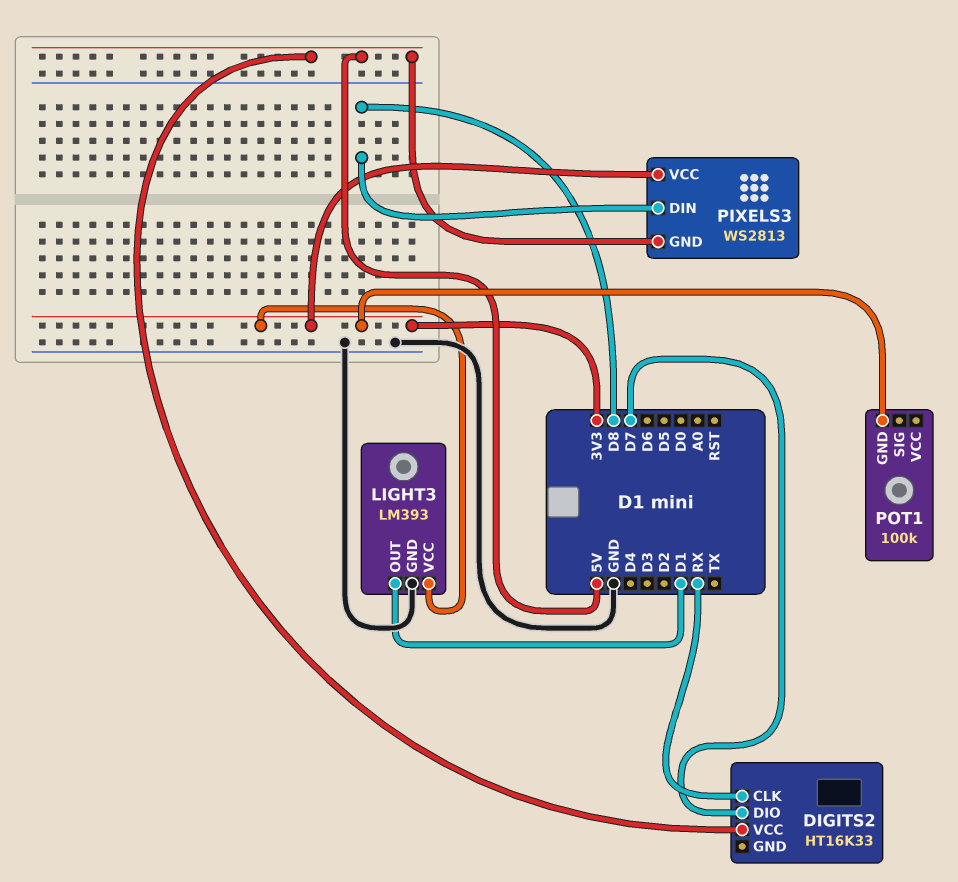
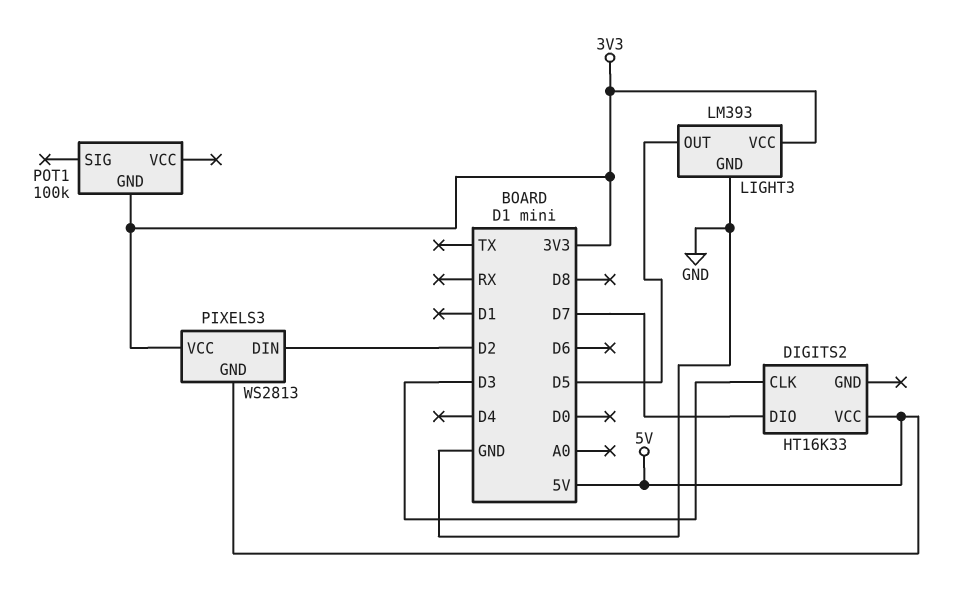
DIGITS2 pin CLK: RX -> D3
LIGHT3 pin OUT: D1 -> D5
PIXELS3 pin DIN: D8 -> D2

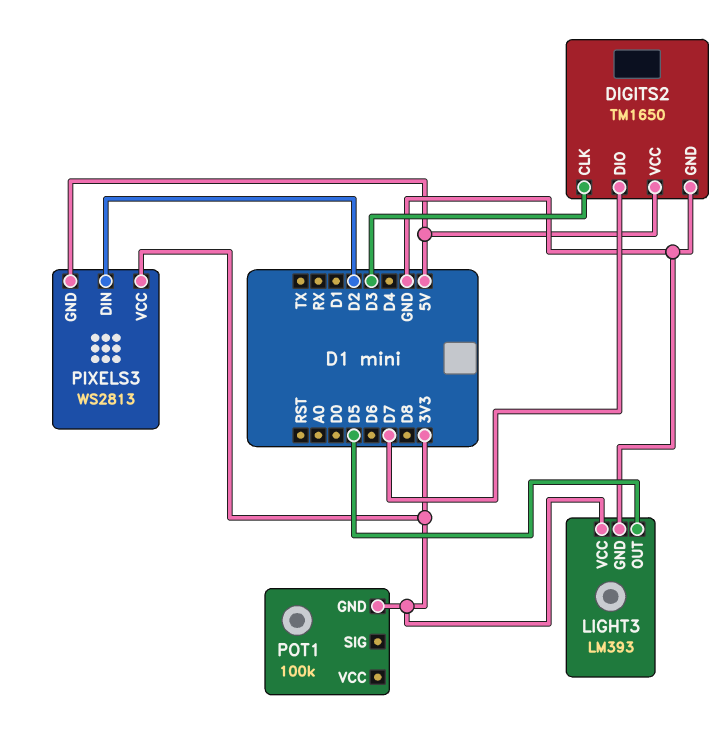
DIGITS2: HT16K33 -> TM1650
DIGITS2 pin GND: none -> GND

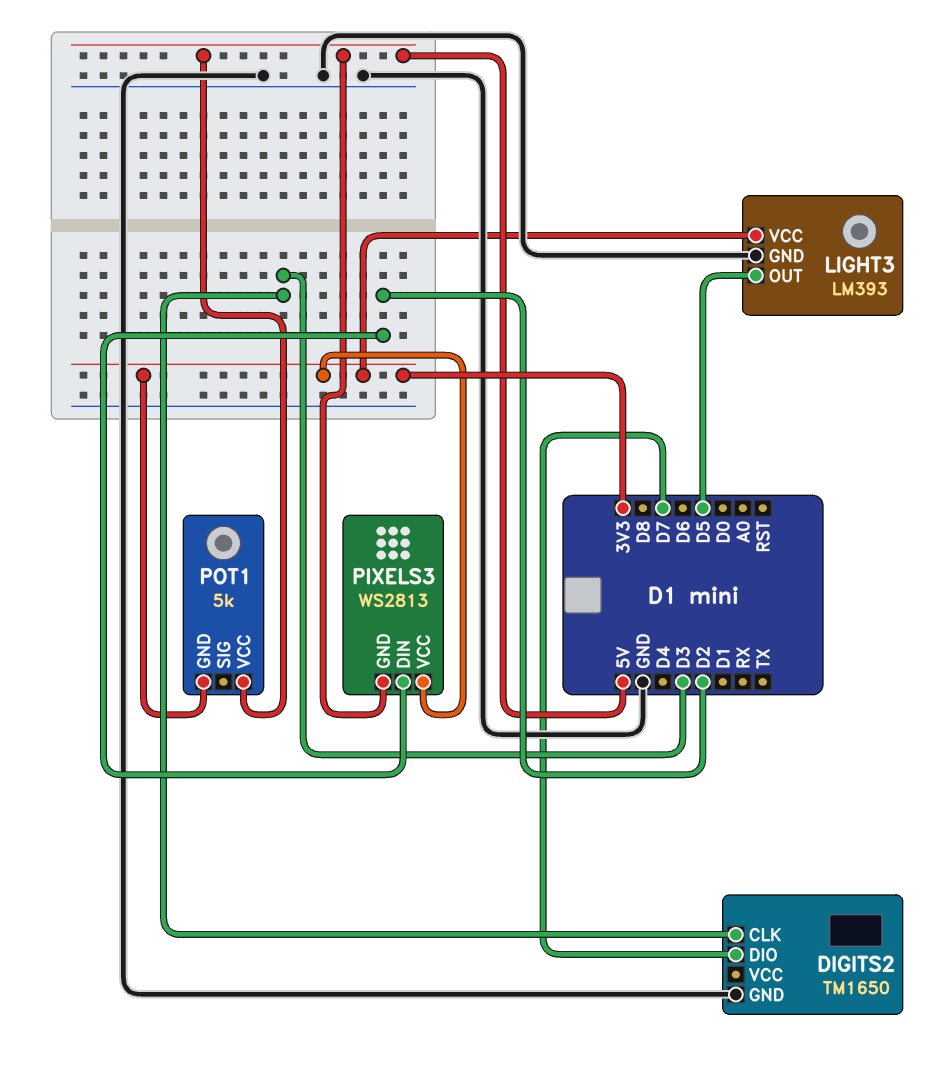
DIGITS2 pin VCC: 5V -> none
POT1: 100k -> 5k
POT1 pin VCC: none -> 5V

